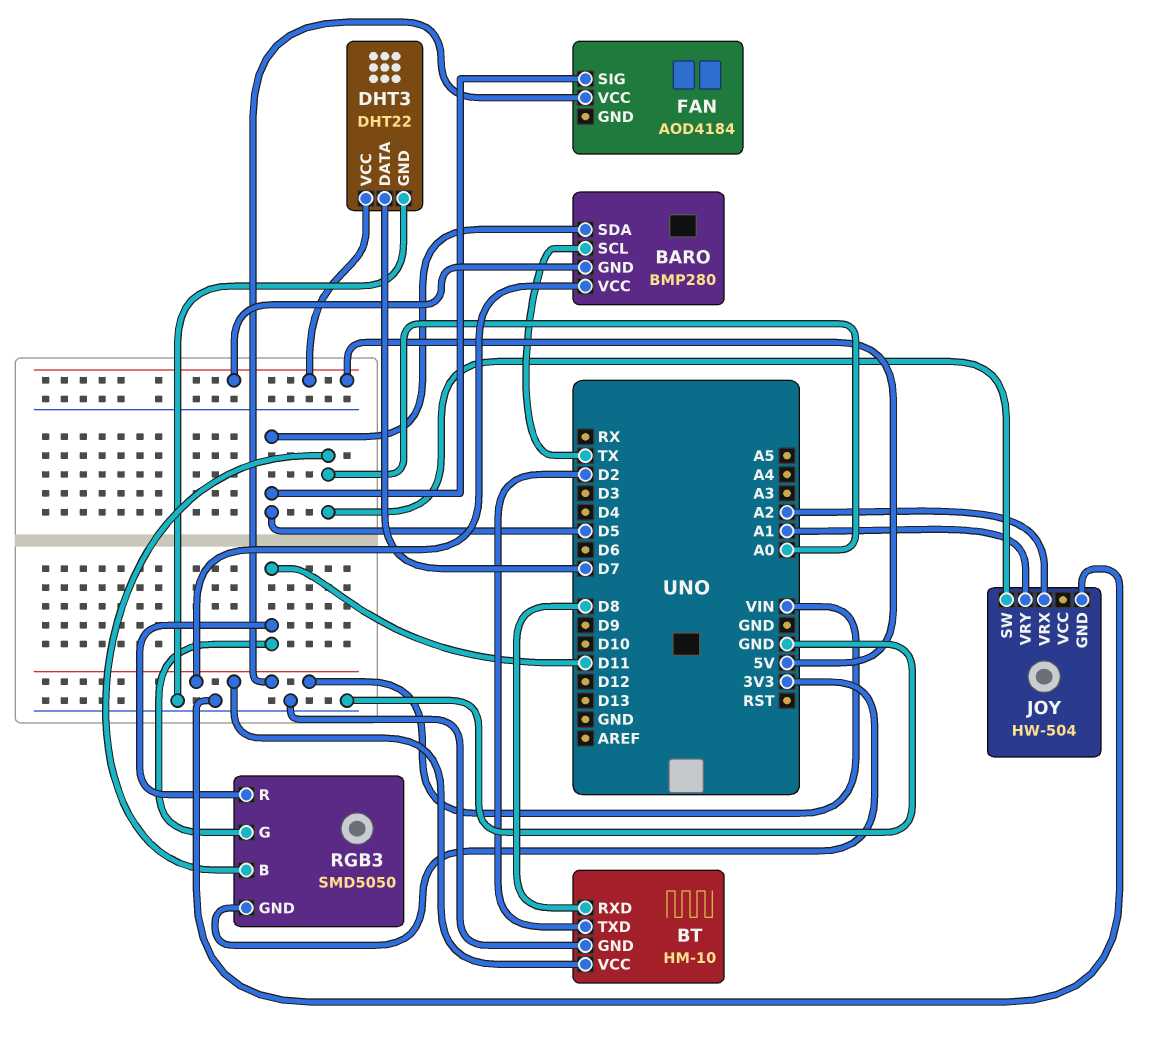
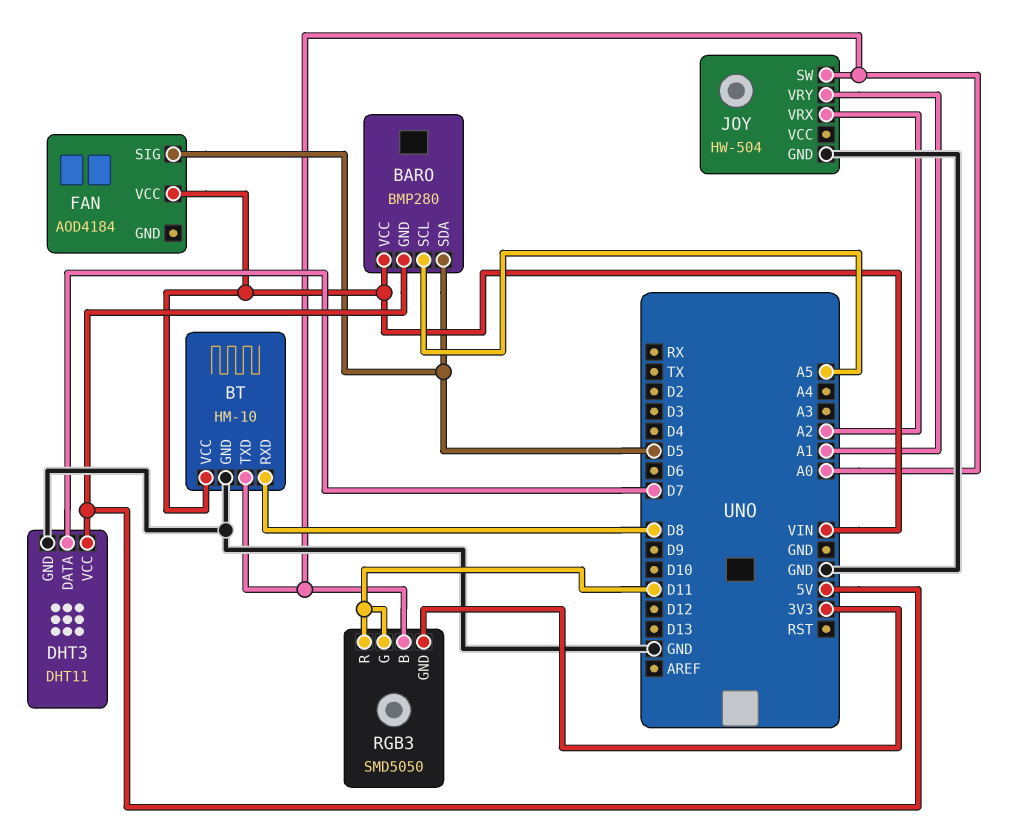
BARO pin SCL: TX -> A5
BT pin TXD: D2 -> A0
DHT3: DHT22 -> DHT11

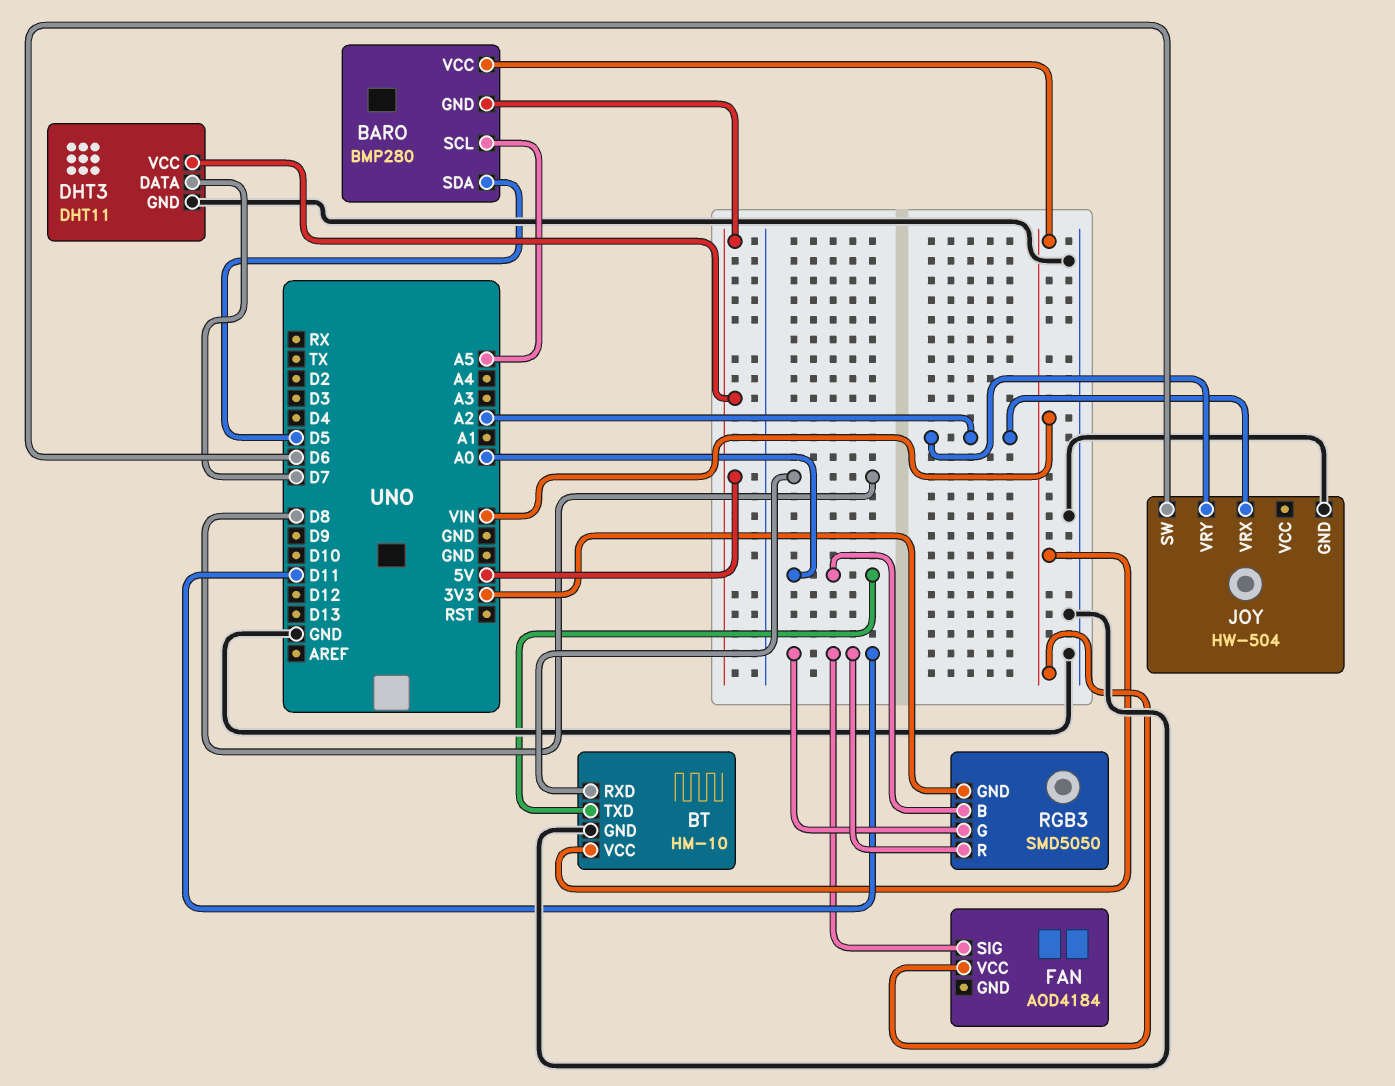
FAN pin SIG: D5 -> D11
JOY pin SW: A0 -> D6
JOY pin VRY: A1 -> A2

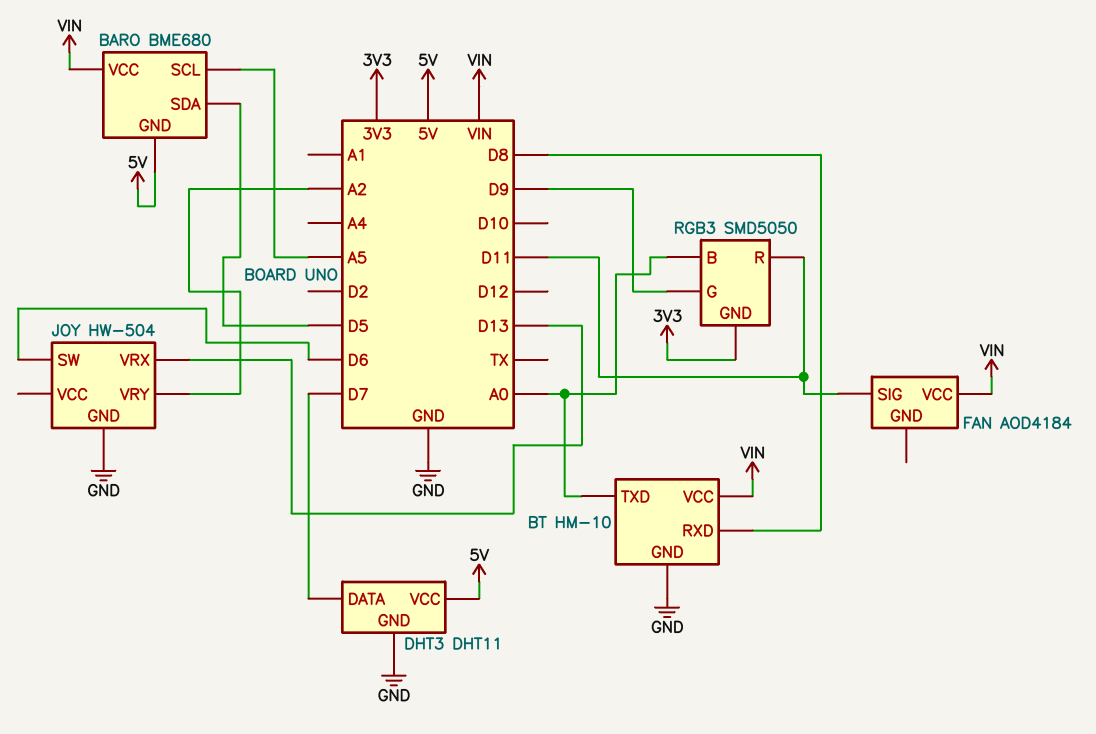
BARO: BMP280 -> BME680
JOY pin VRX: A2 -> D13
RGB3 pin G: D11 -> D9

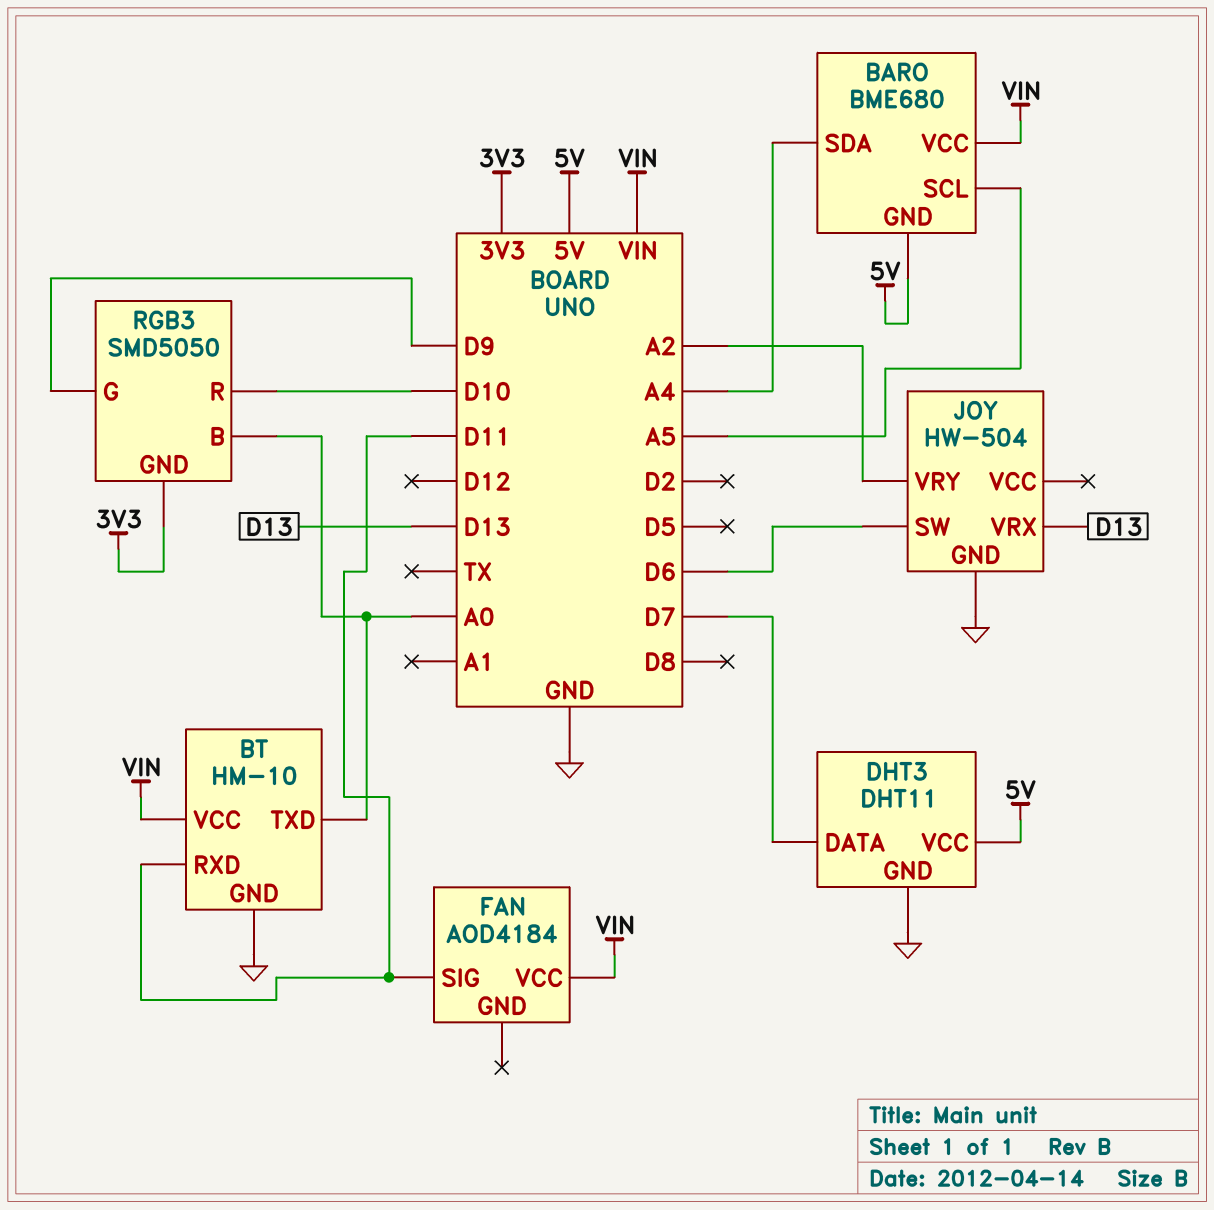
BARO pin SDA: D5 -> A4
BT pin RXD: D8 -> D11
RGB3 pin R: D11 -> D10

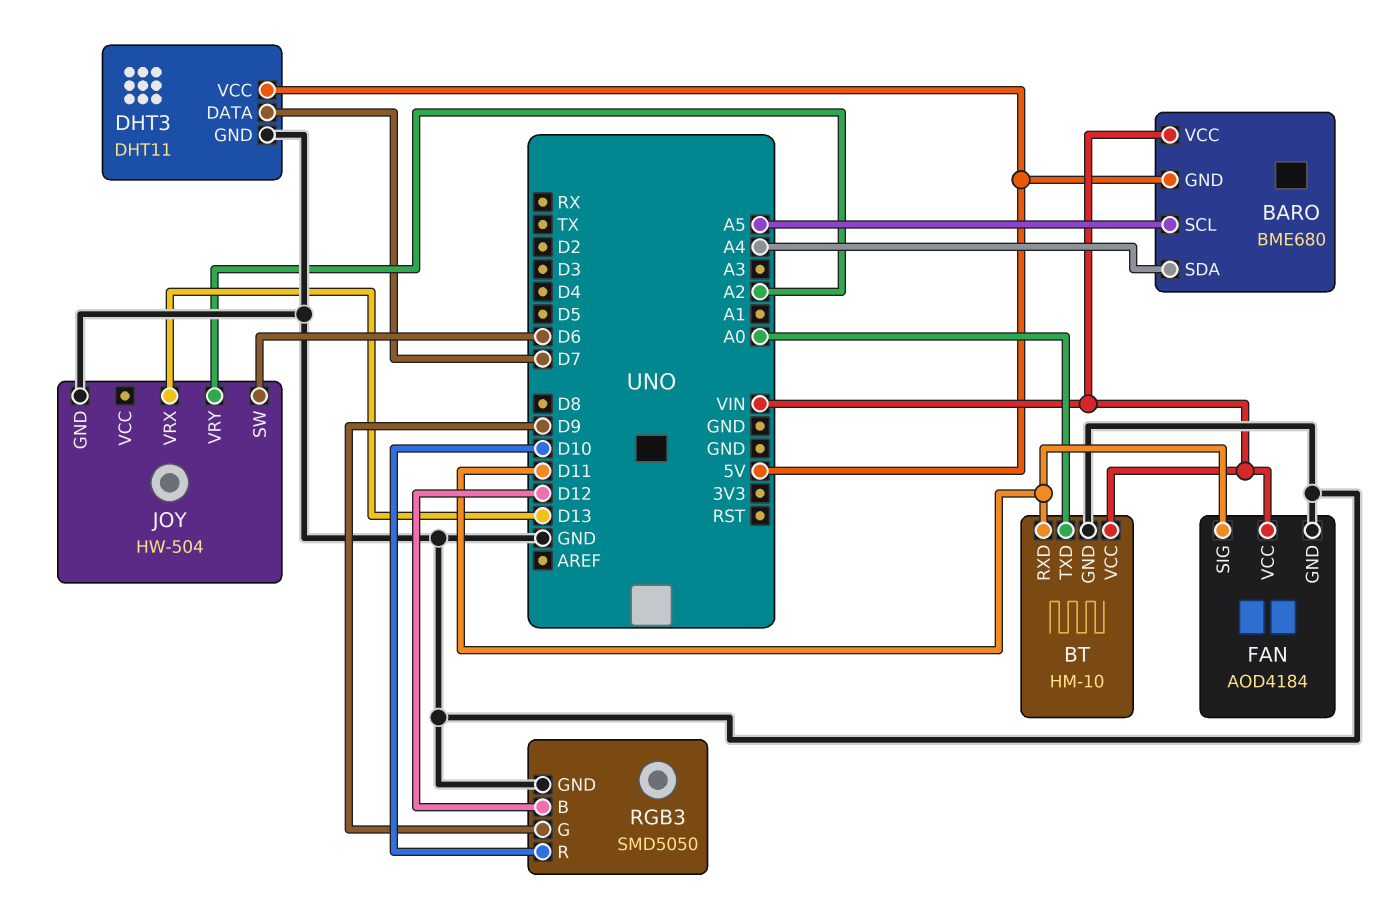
FAN pin GND: none -> GND
RGB3 pin B: A0 -> D12
RGB3 pin GND: 3V3 -> GND

